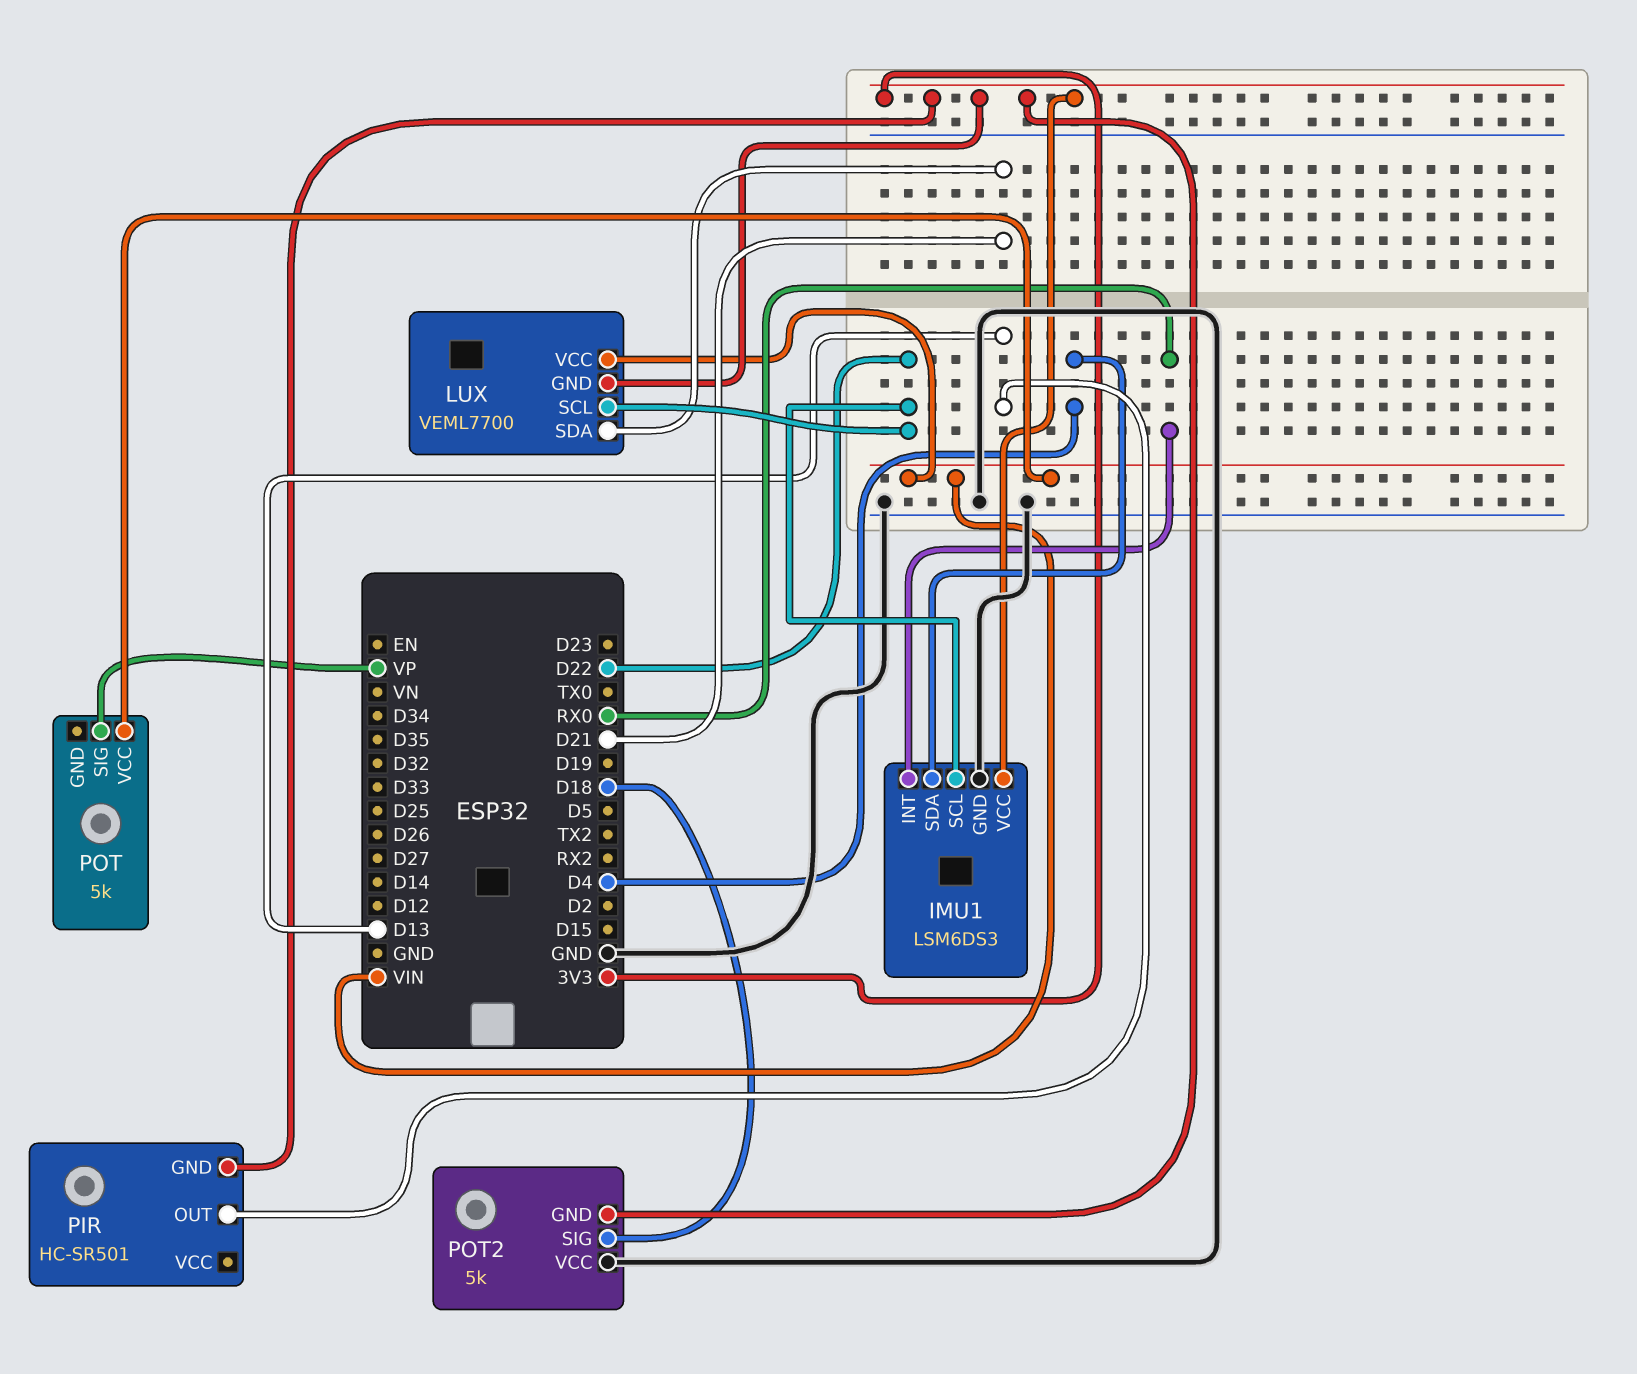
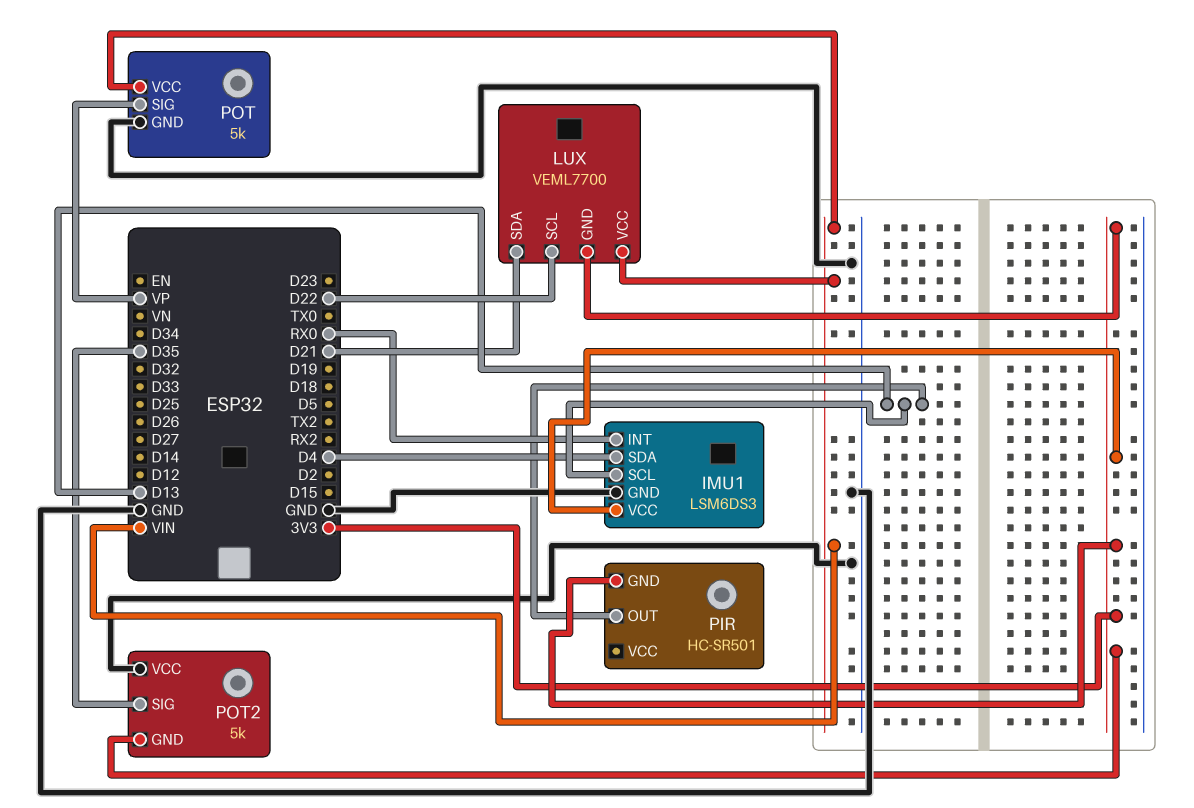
IMU1 pin SCL: D22 -> D13
POT pin GND: none -> GND
POT2 pin SIG: D18 -> D35

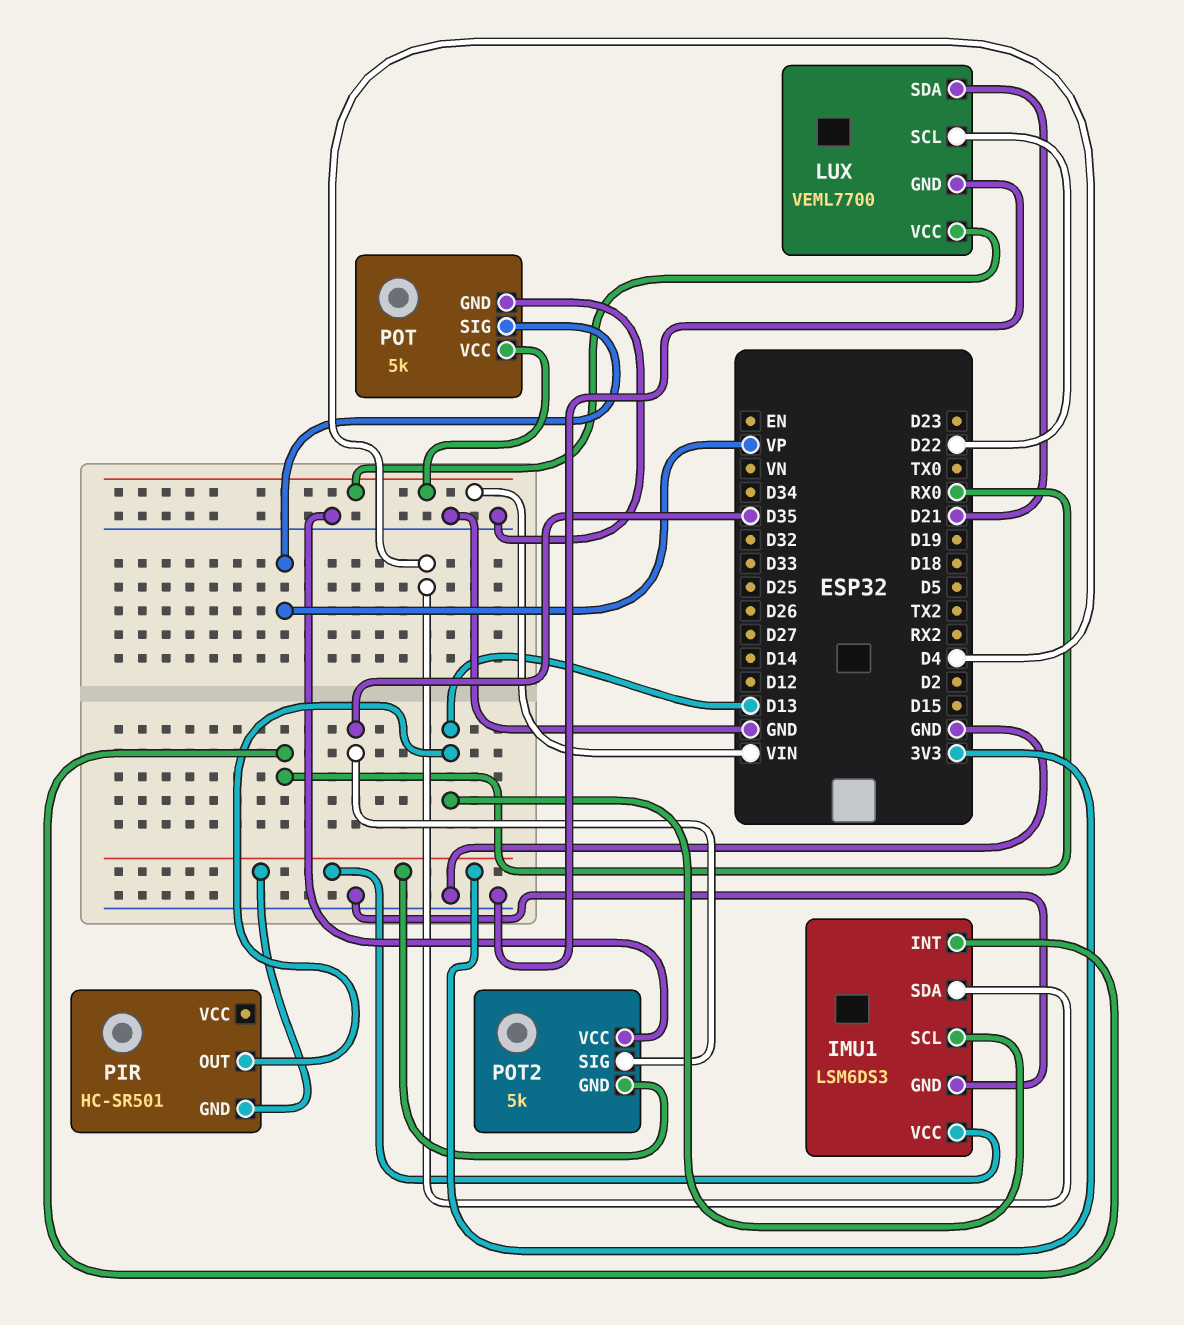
LUX pin GND: 3V3 -> GND

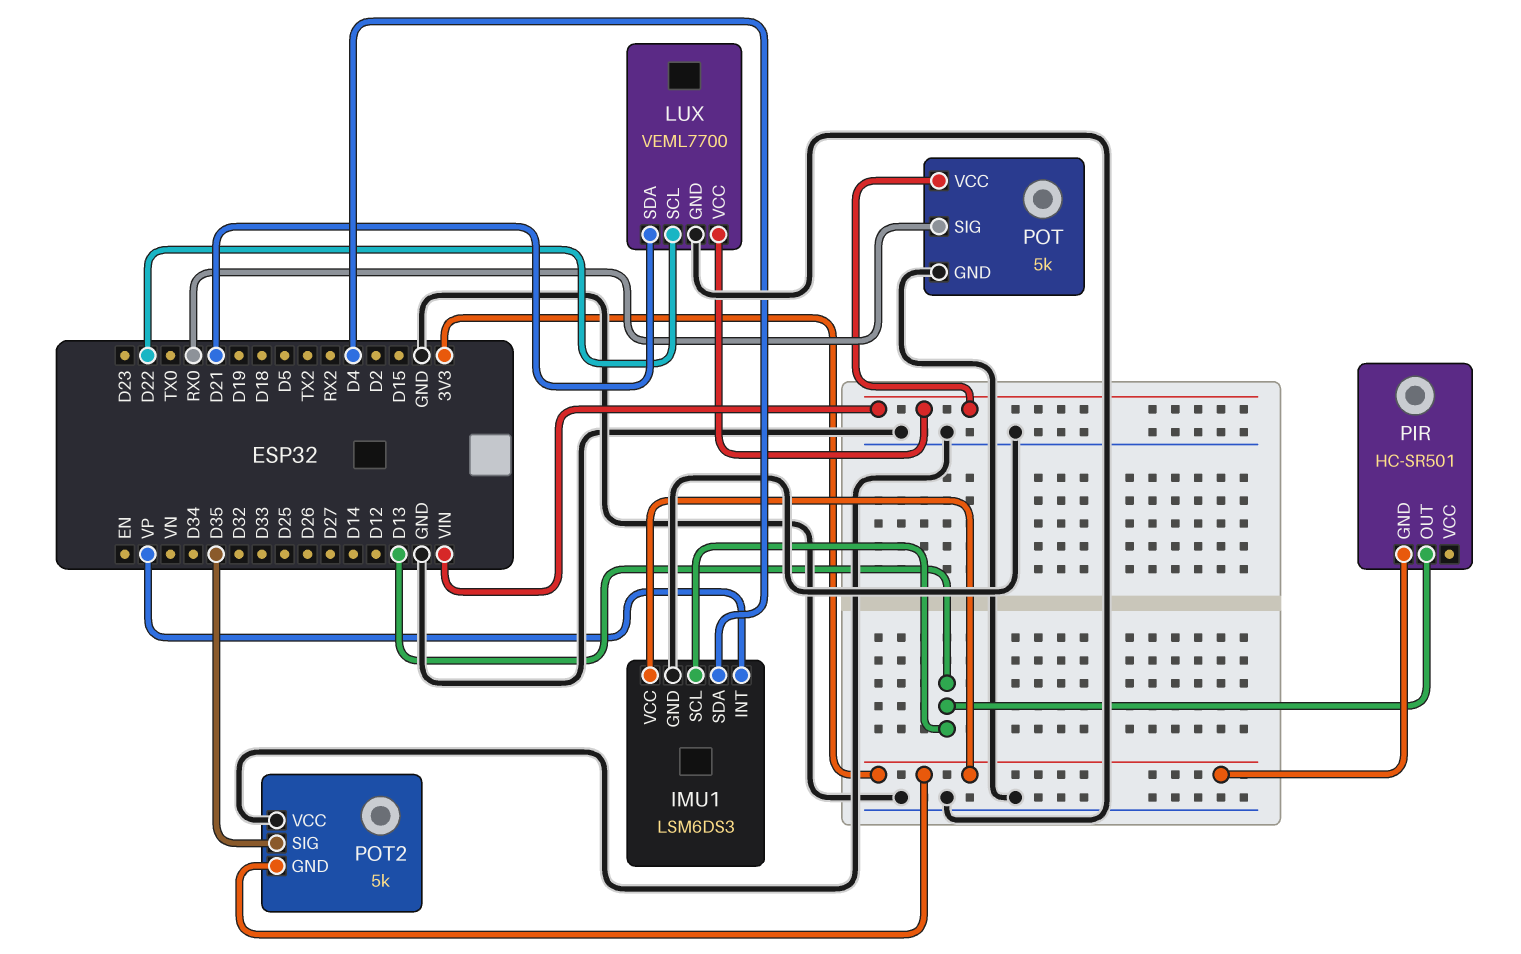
IMU1 pin INT: RX0 -> VP
POT pin SIG: VP -> RX0

